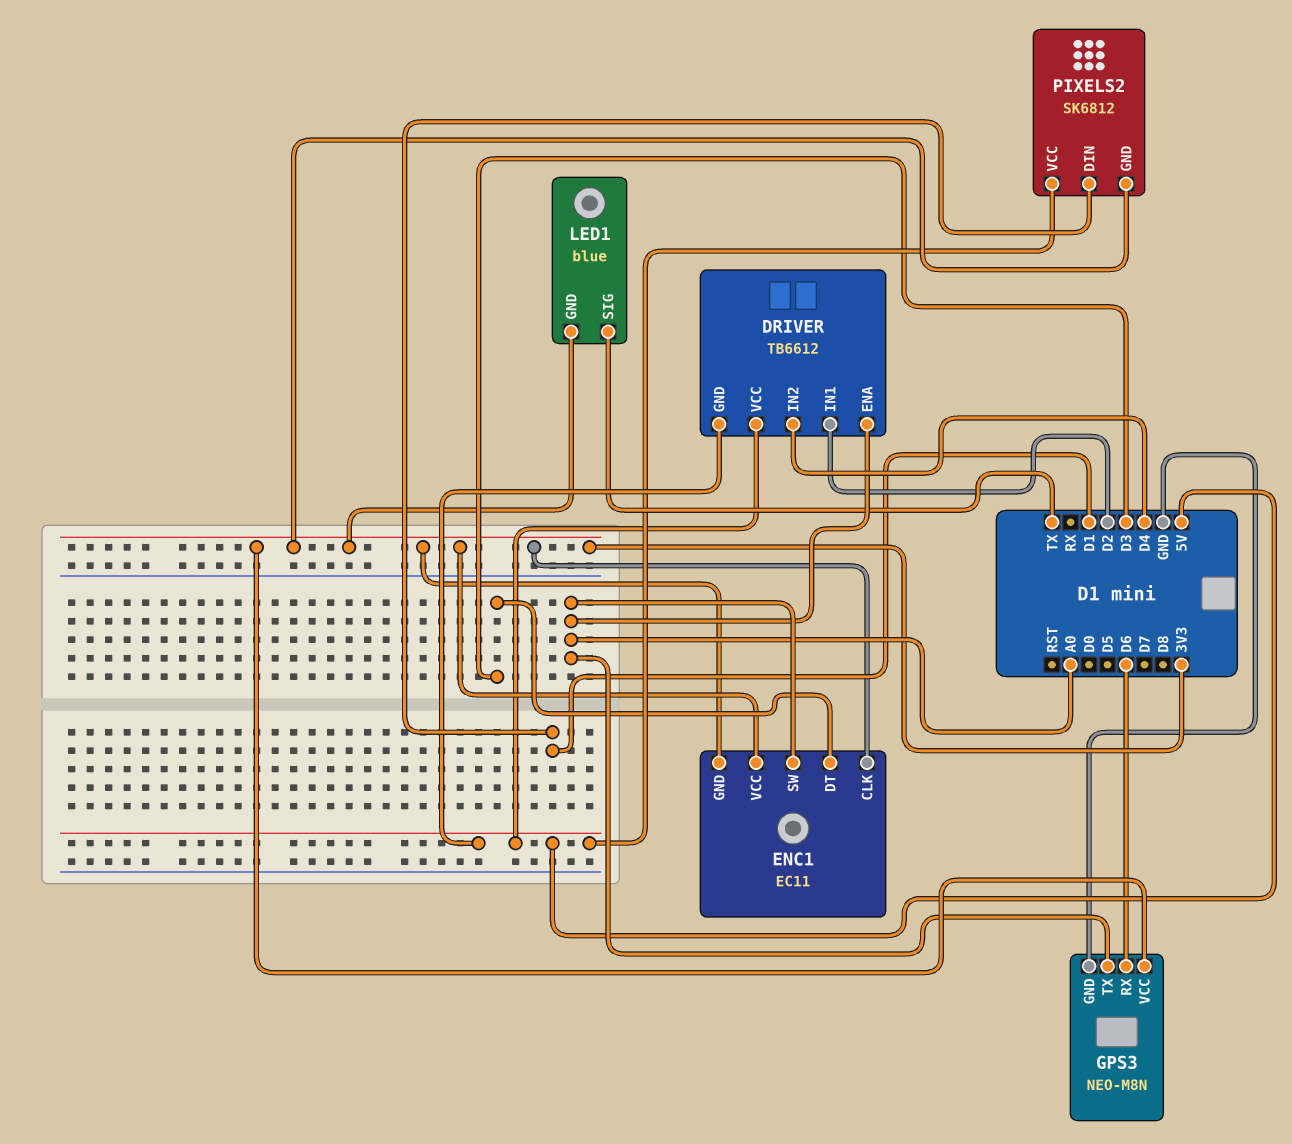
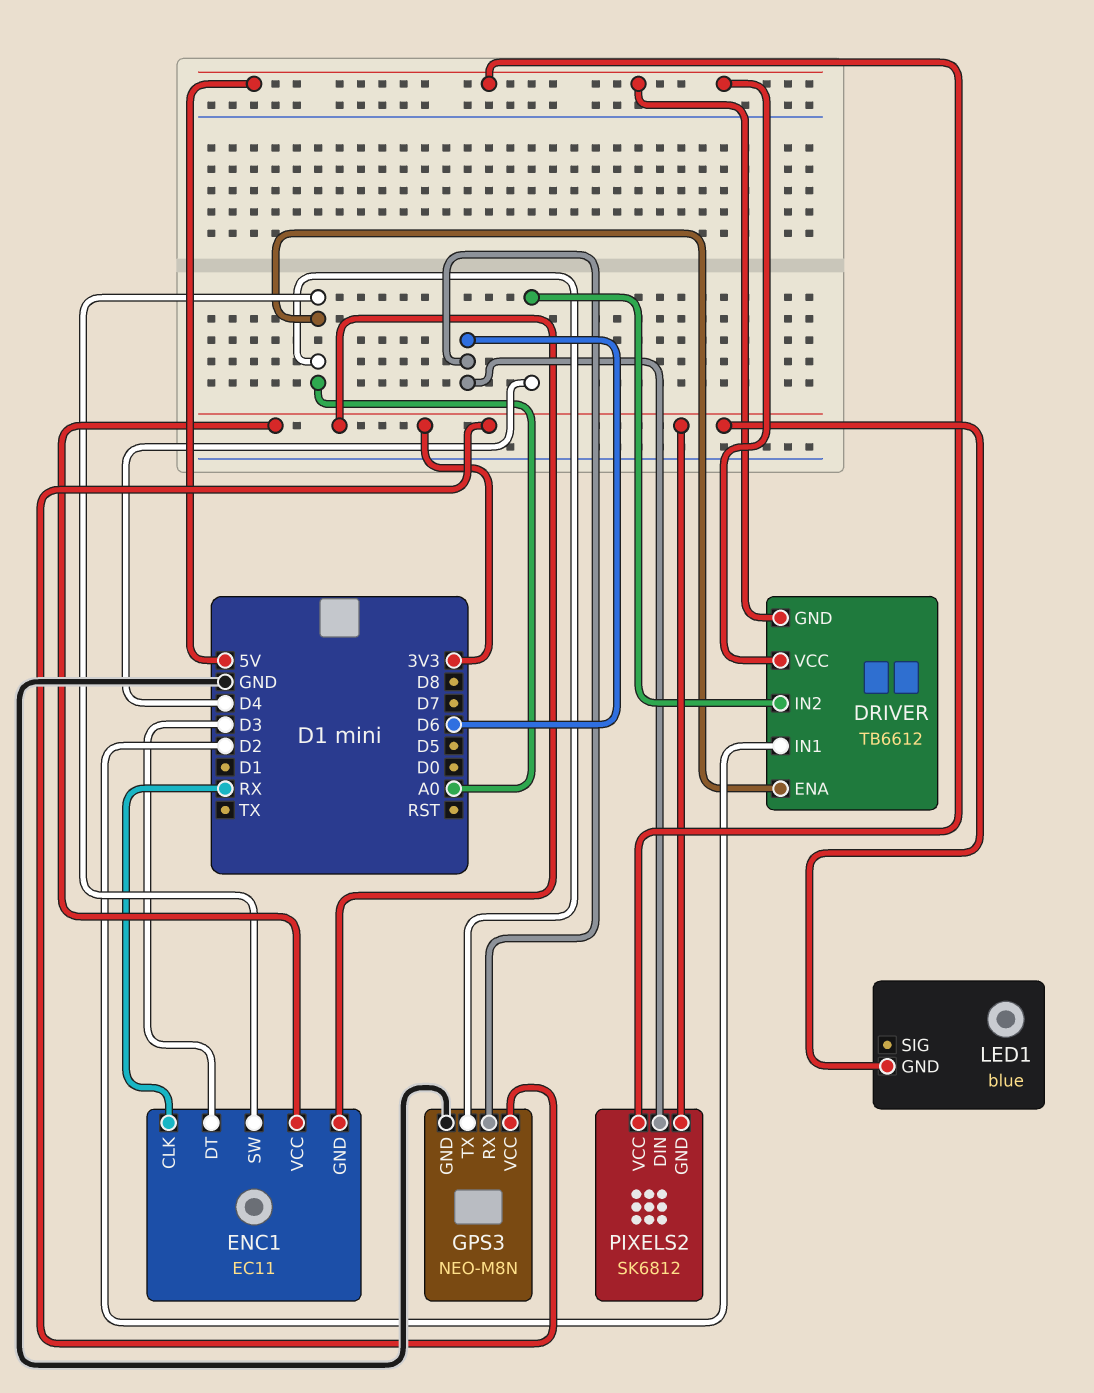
ENC1 pin CLK: 3V3 -> RX
LED1 pin SIG: TX -> none
PIXELS2 pin DIN: D1 -> D6

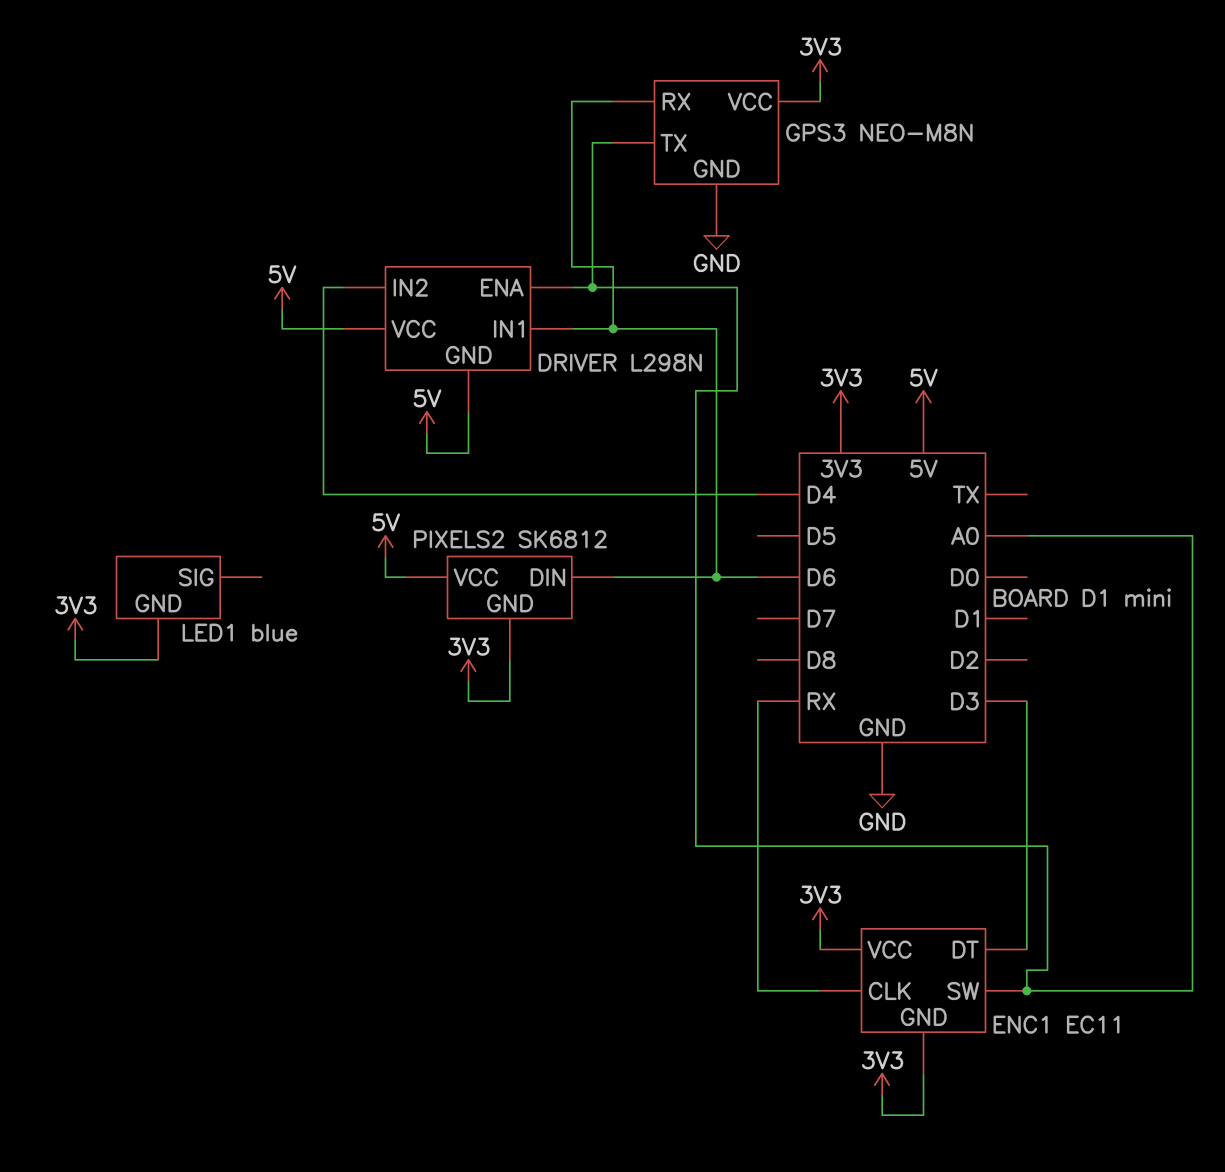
DRIVER: TB6612 -> L298N
DRIVER pin IN1: D2 -> D6

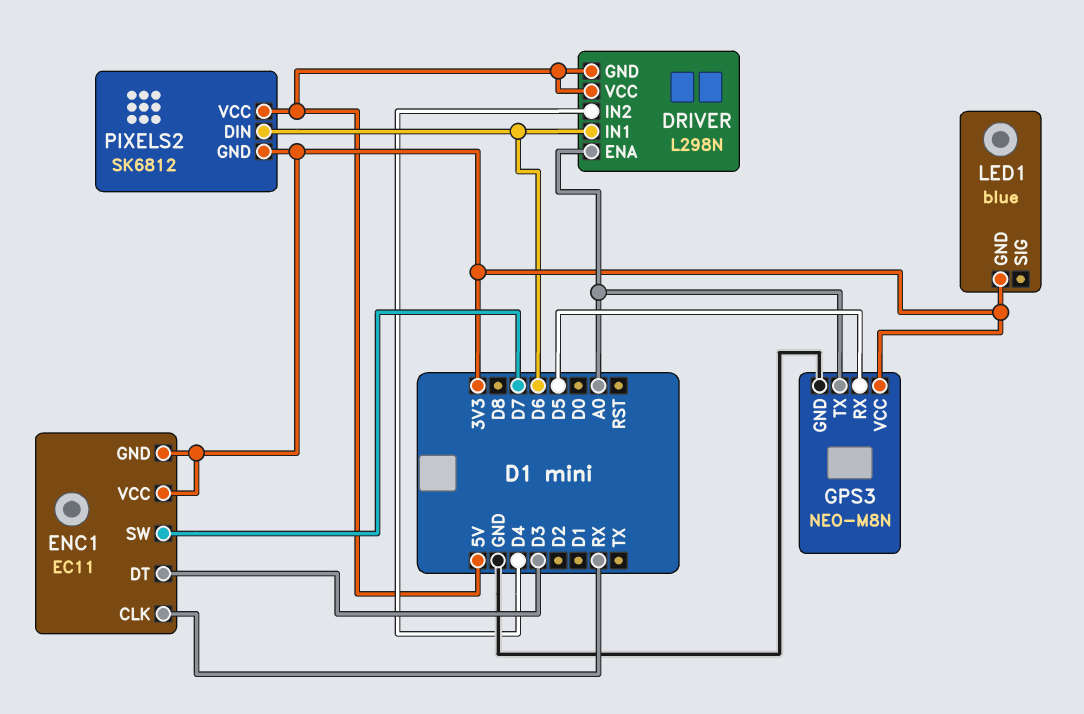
ENC1 pin SW: A0 -> D7
GPS3 pin RX: D6 -> D5

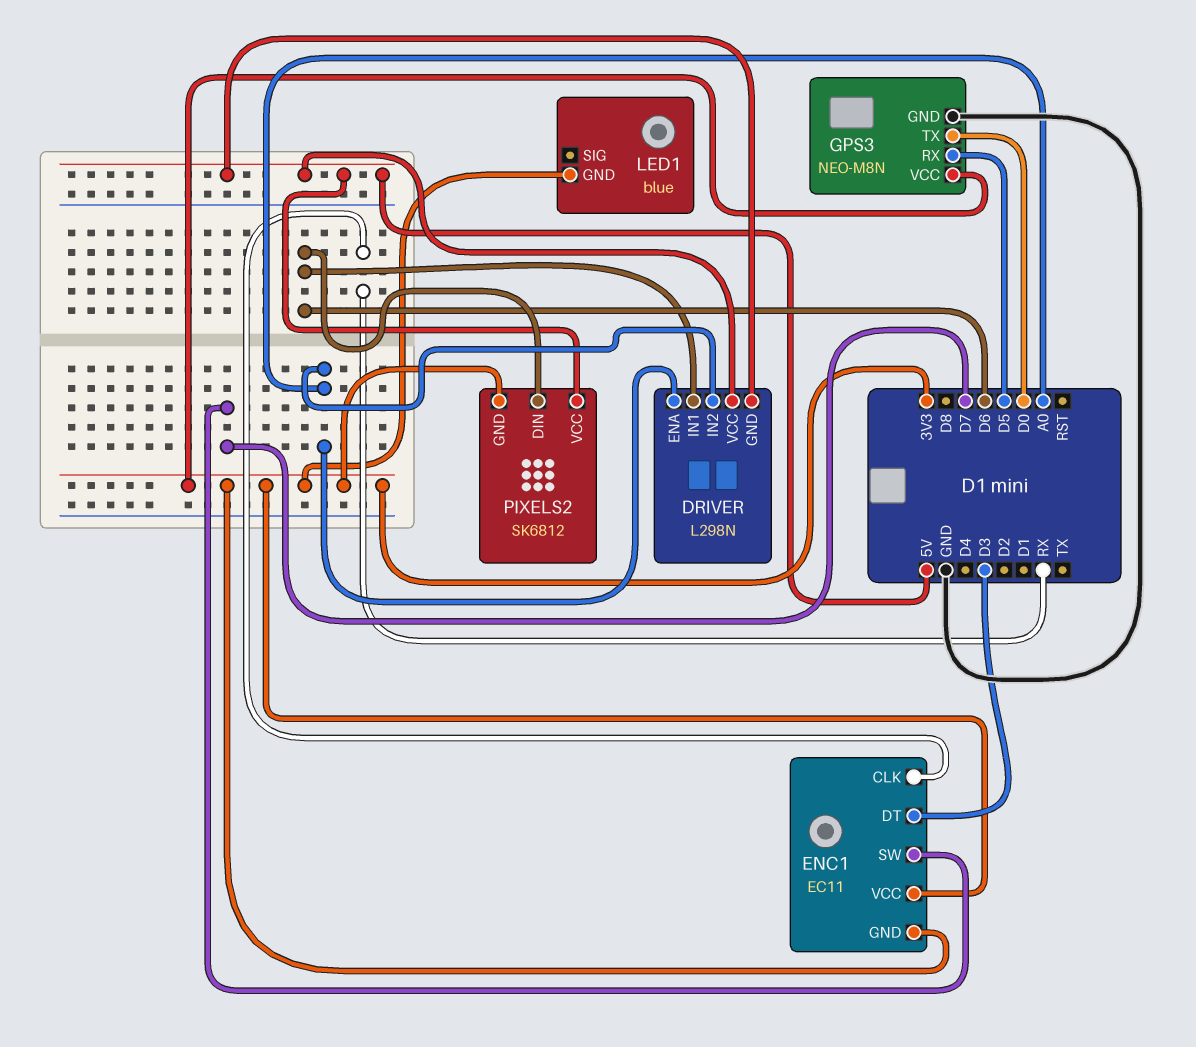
DRIVER pin IN2: D4 -> A0
GPS3 pin TX: A0 -> D0

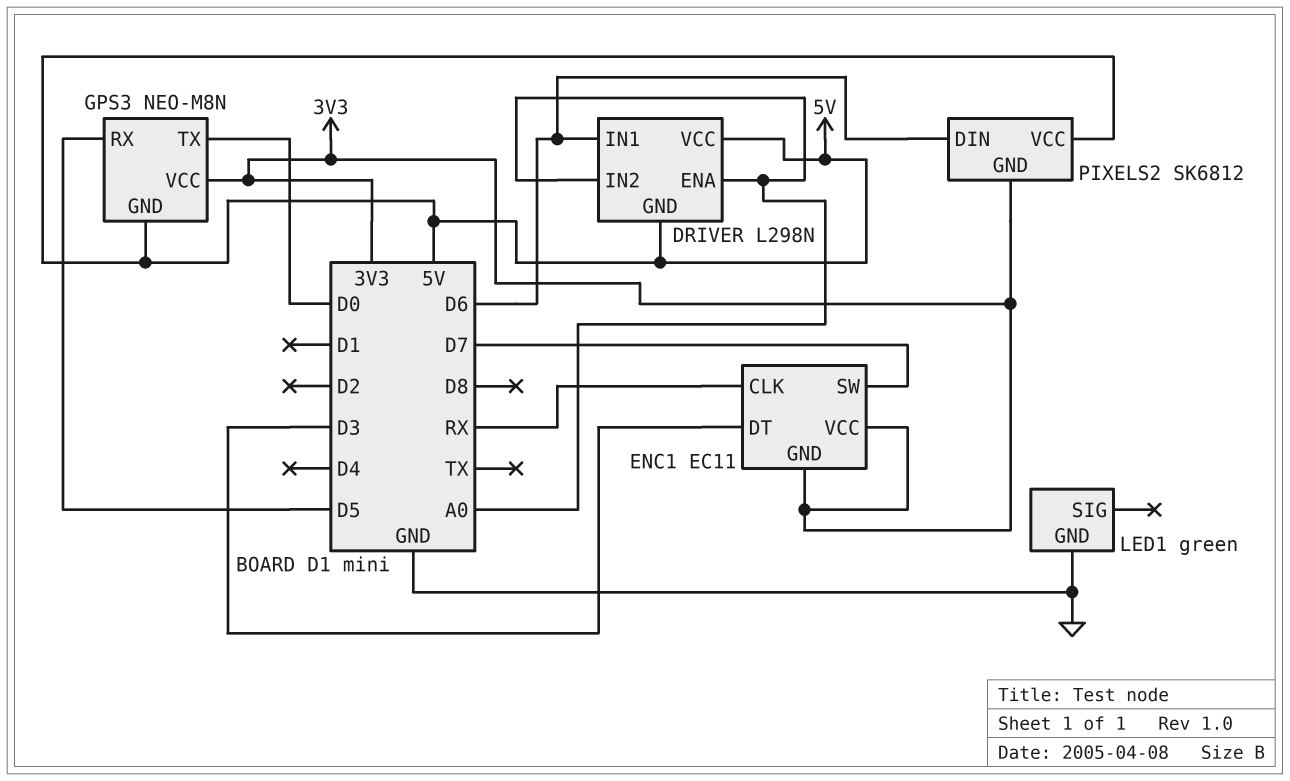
GPS3 pin GND: GND -> 5V
LED1: blue -> green
LED1 pin GND: 3V3 -> GND

